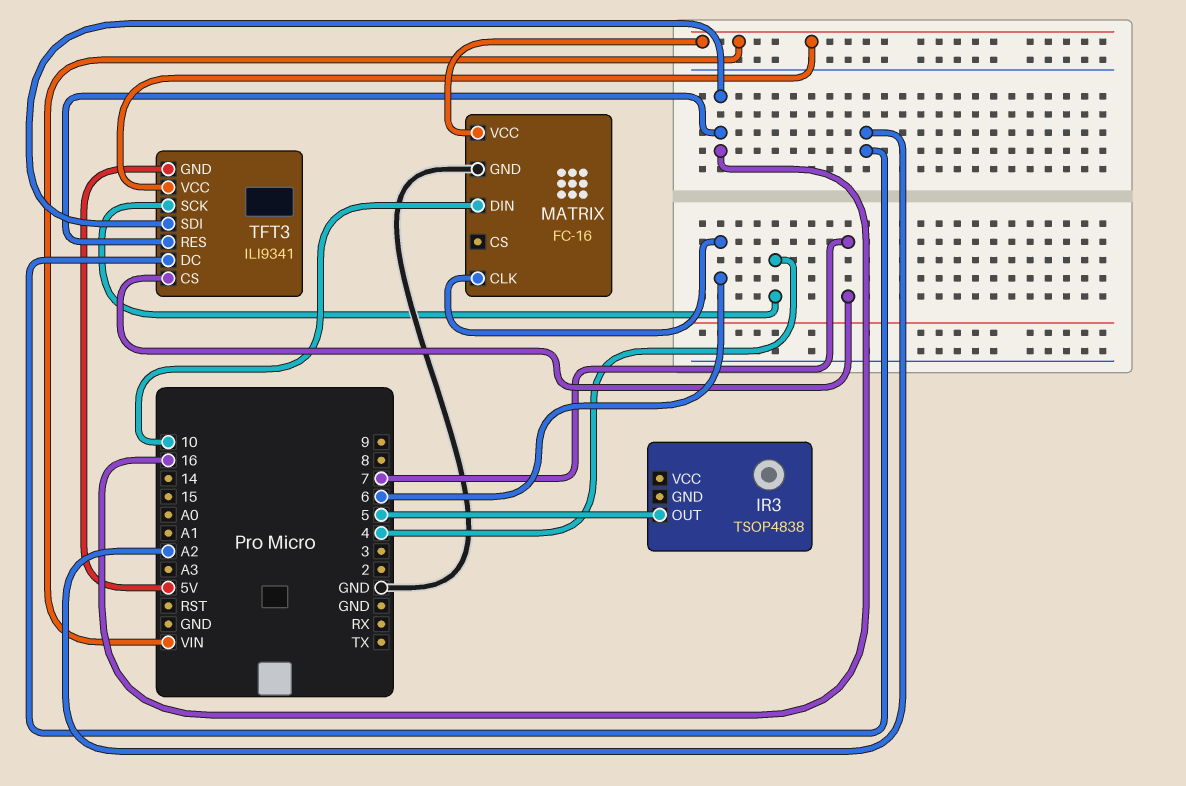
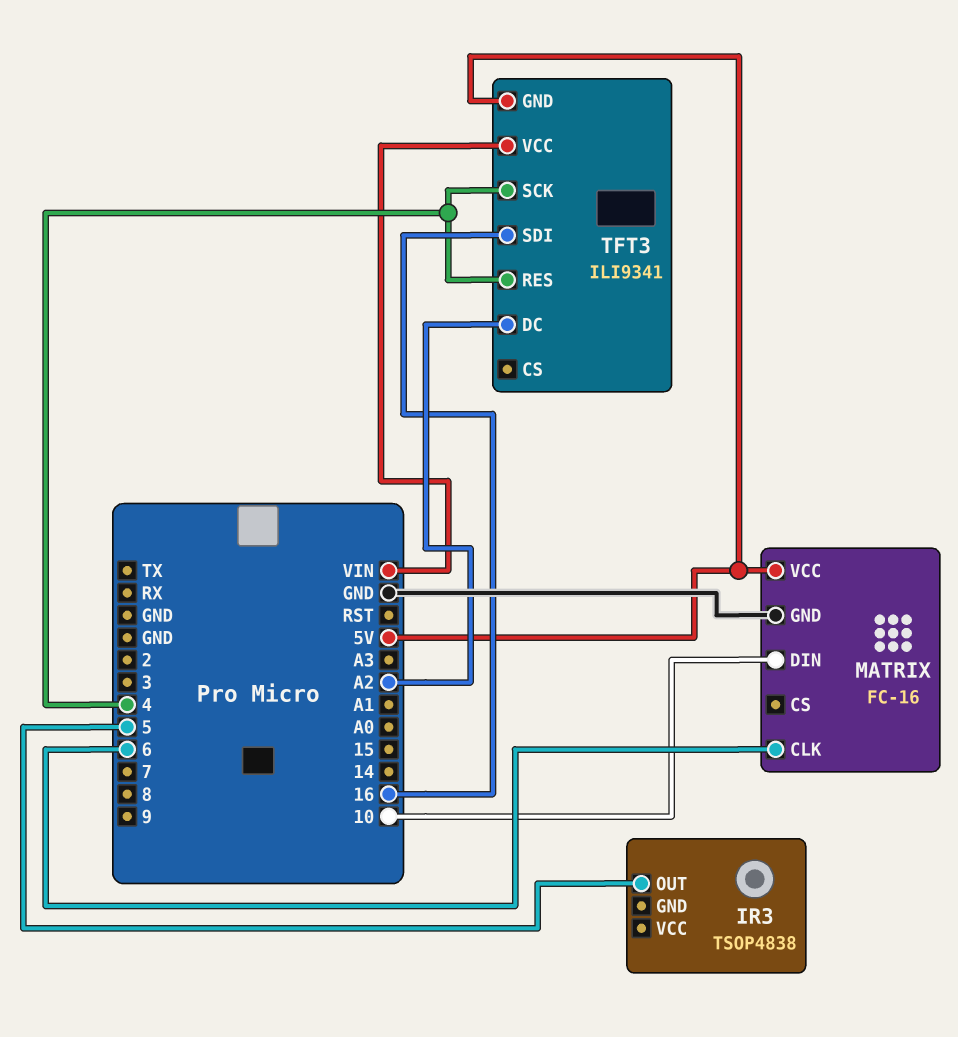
MATRIX pin VCC: VIN -> 5V
TFT3 pin CS: 7 -> none
TFT3 pin RES: 16 -> 4

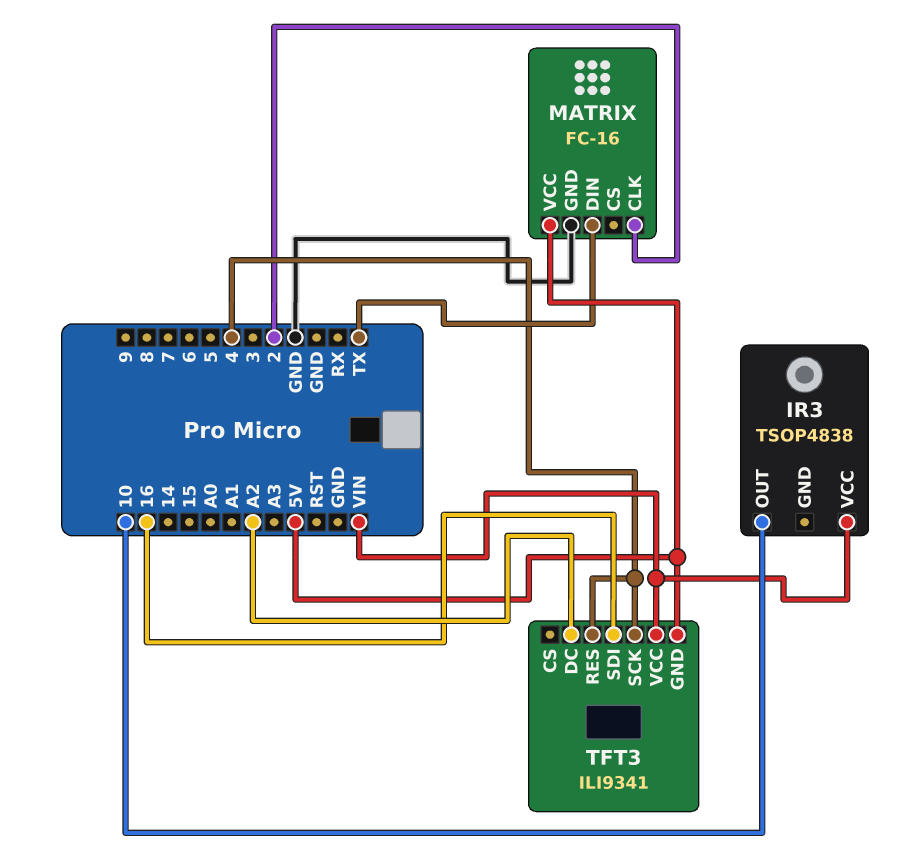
IR3 pin OUT: 5 -> 10
IR3 pin VCC: none -> VIN
MATRIX pin CLK: 6 -> 2
MATRIX pin DIN: 10 -> TX

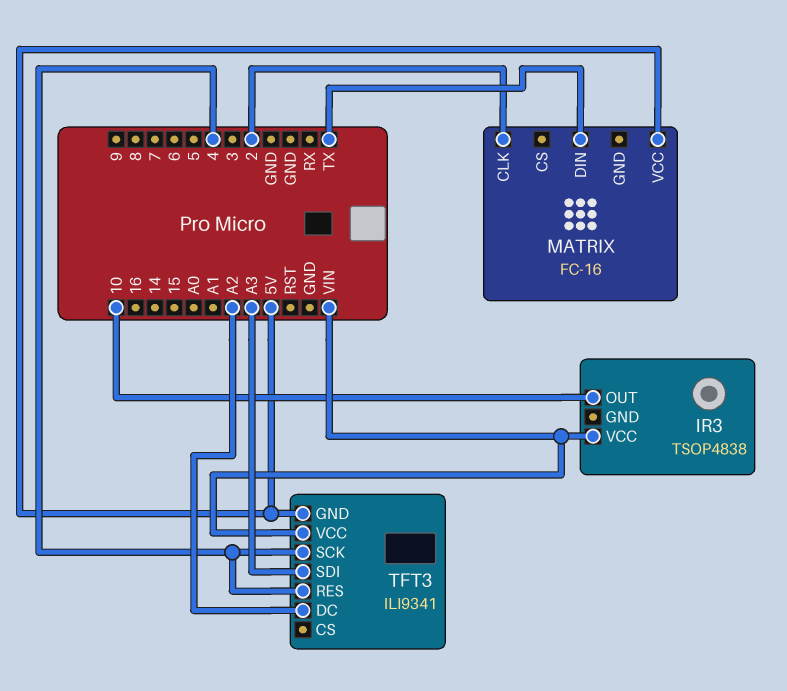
MATRIX pin GND: GND -> none
TFT3 pin SDI: 16 -> A3

